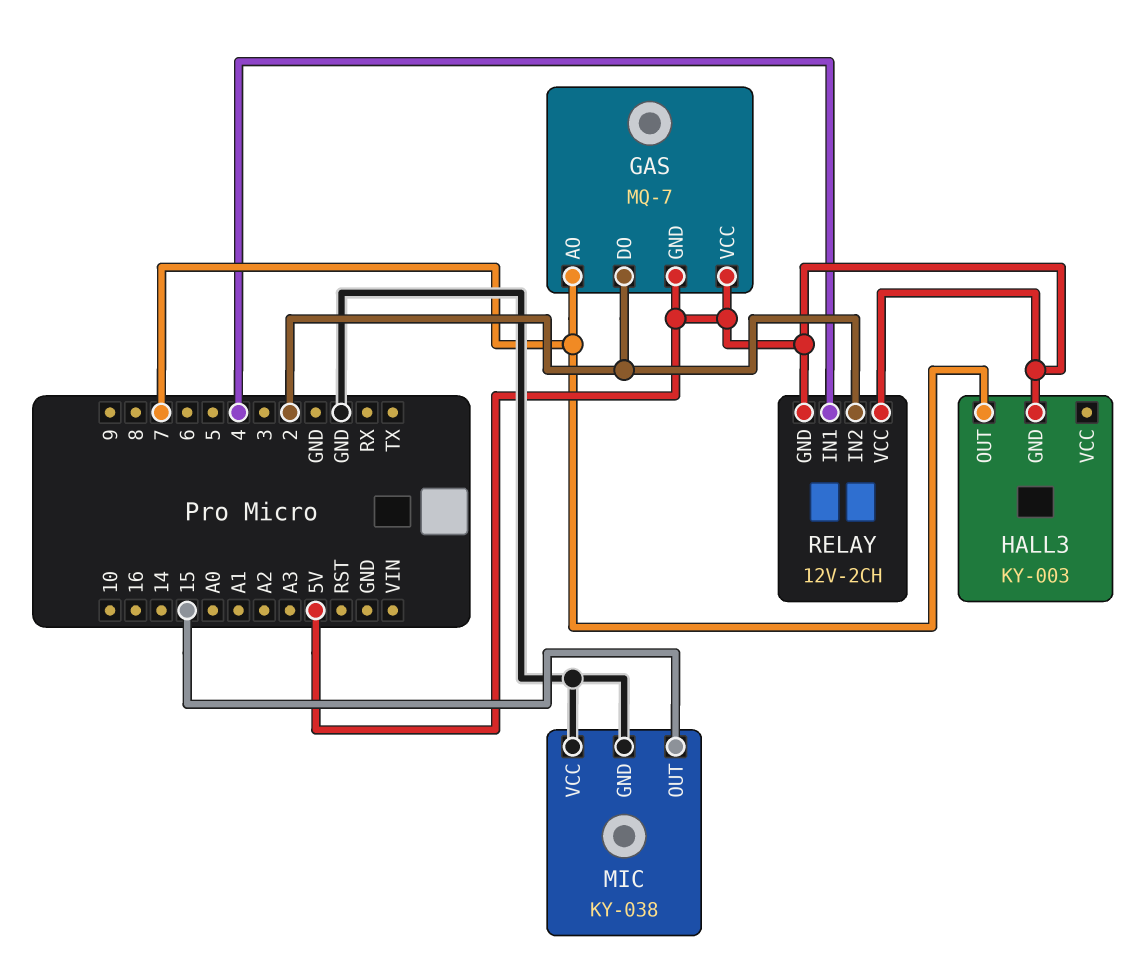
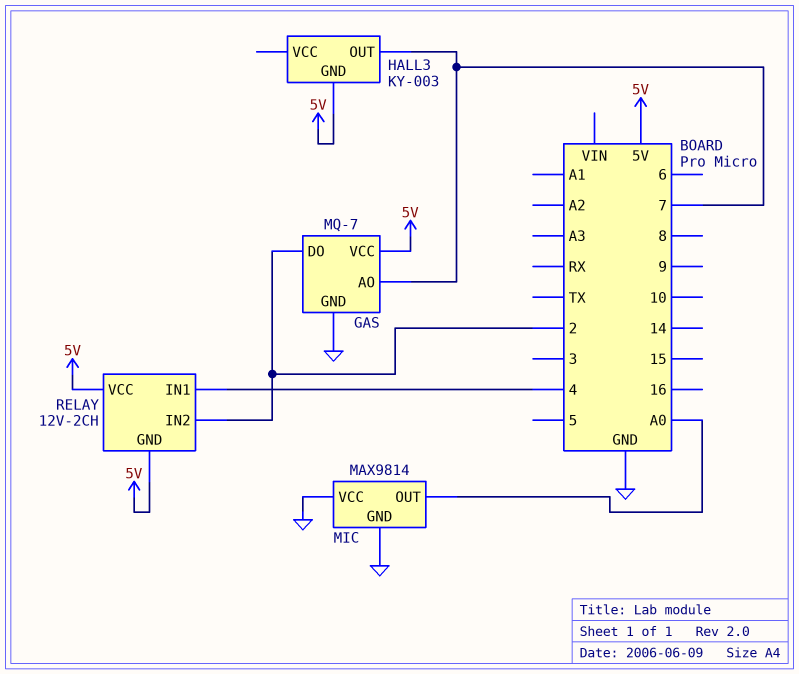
GAS pin GND: 5V -> GND
MIC: KY-038 -> MAX9814
MIC pin OUT: 15 -> A0

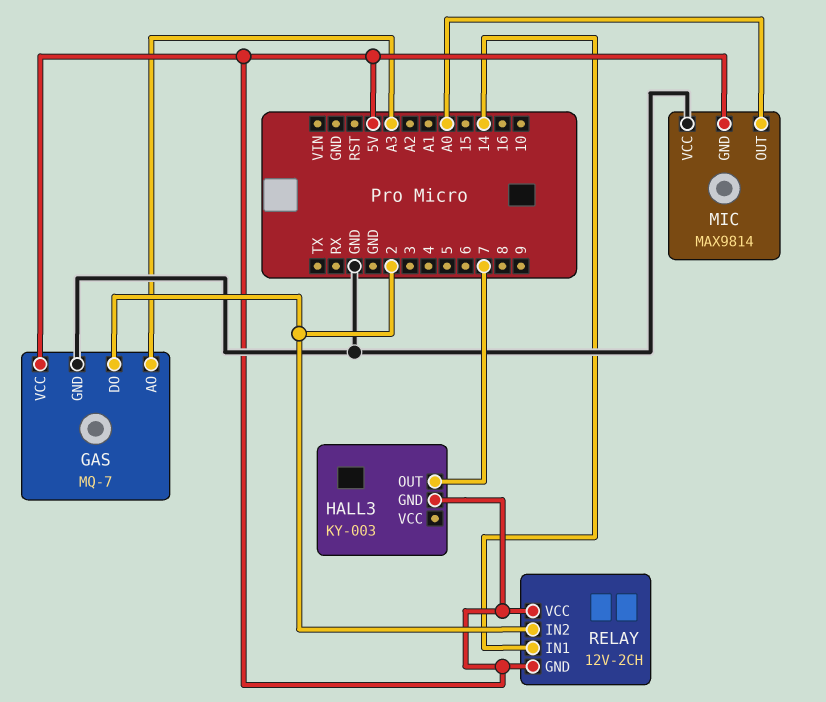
GAS pin AO: 7 -> A3
MIC pin GND: GND -> 5V
RELAY pin IN1: 4 -> 14

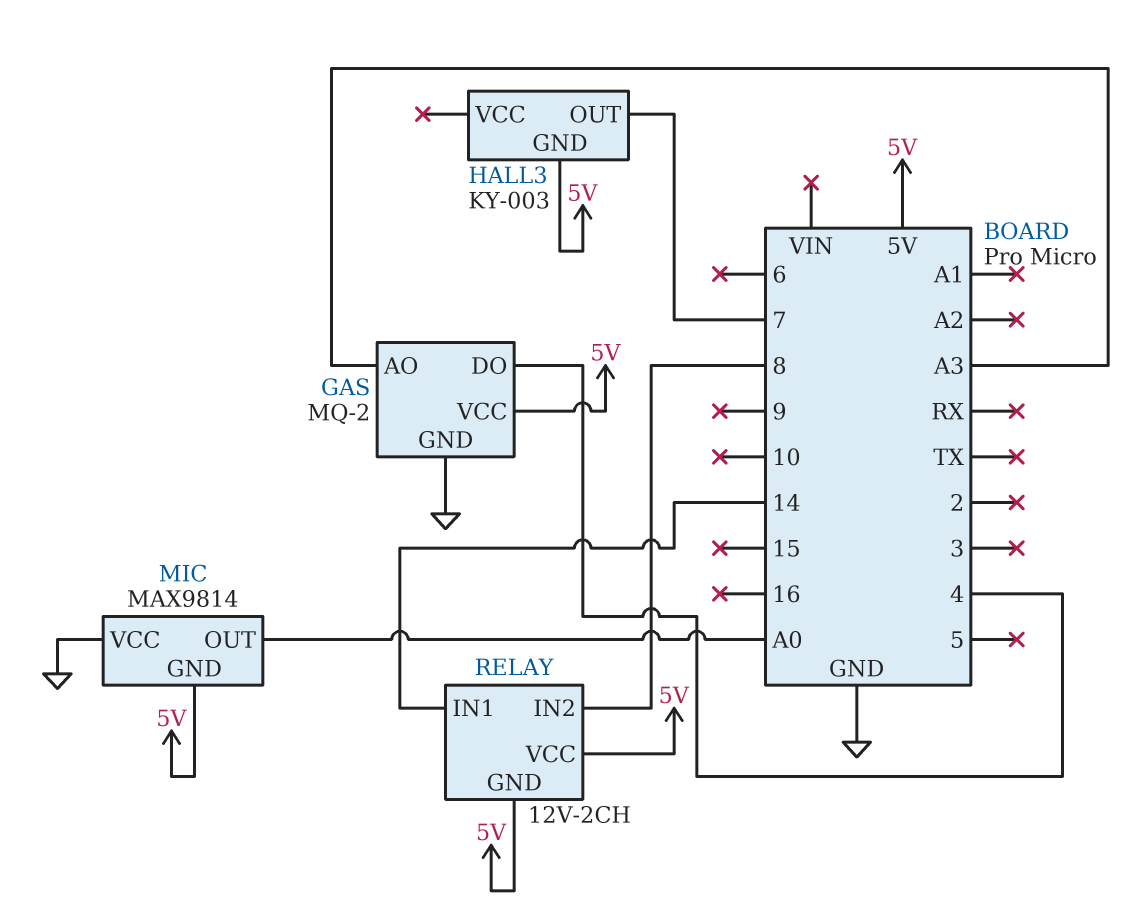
GAS: MQ-7 -> MQ-2
GAS pin DO: 2 -> 4
RELAY pin IN2: 2 -> 8

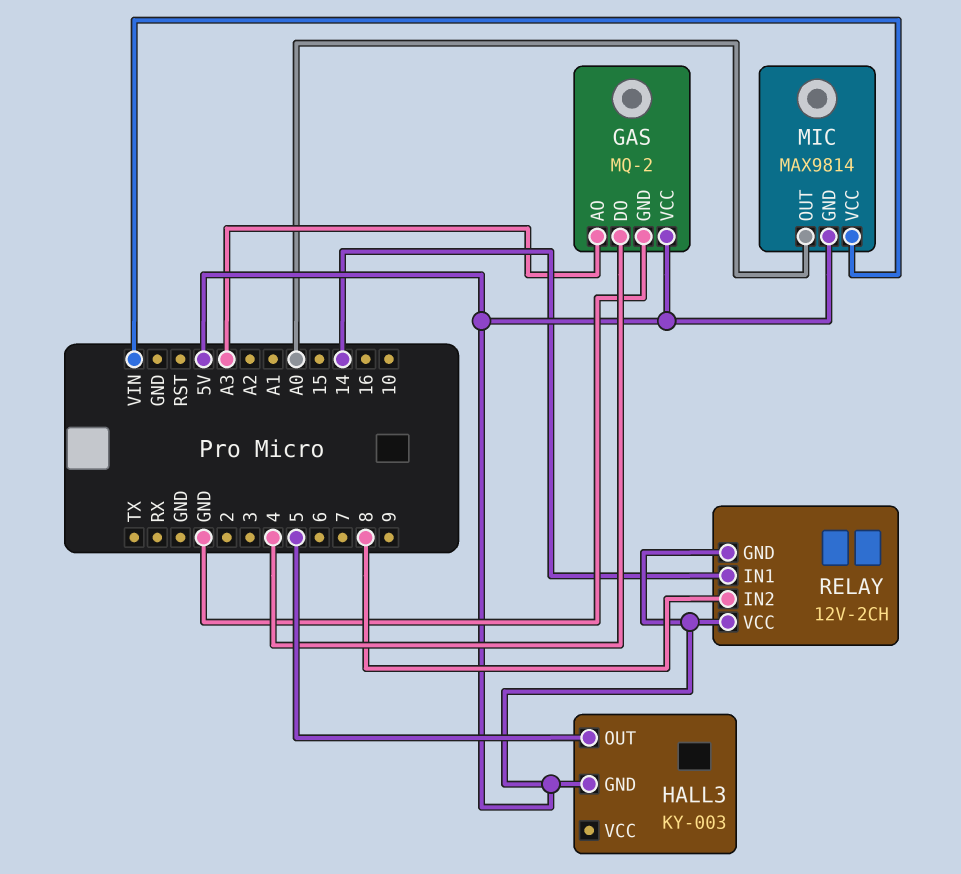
HALL3 pin OUT: 7 -> 5
MIC pin VCC: GND -> VIN

